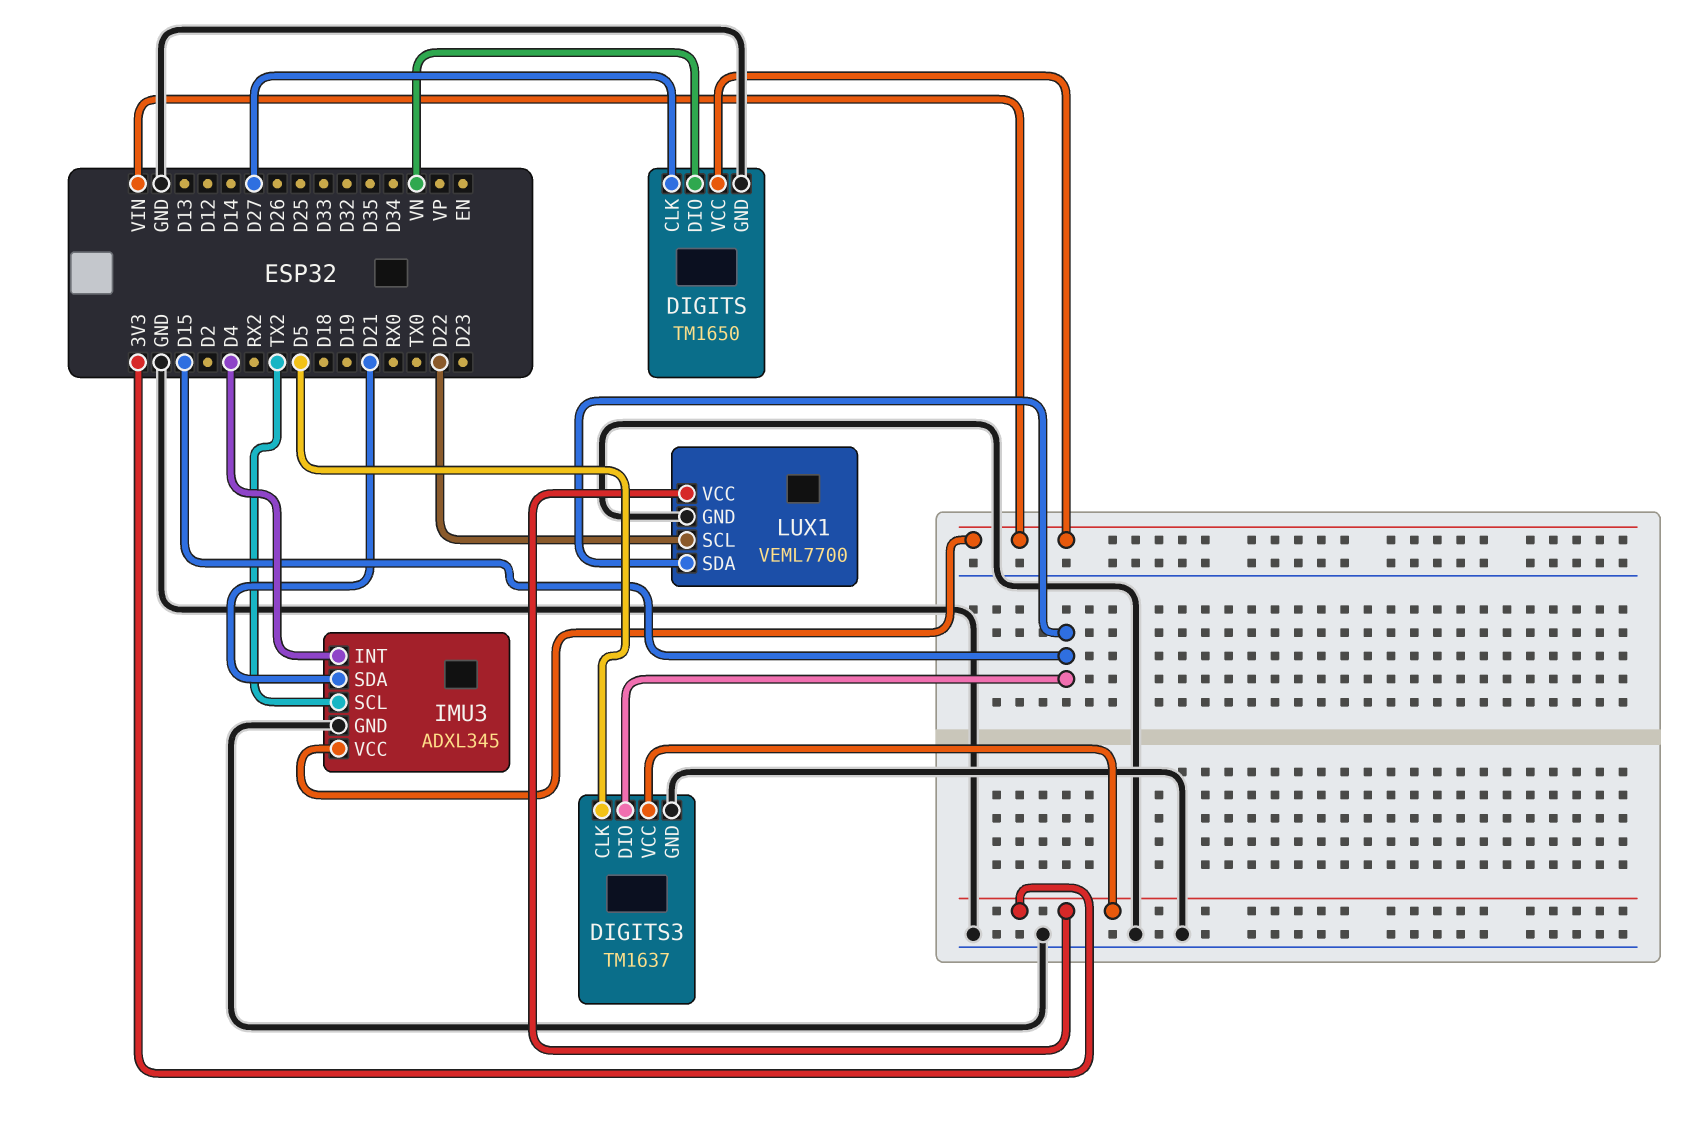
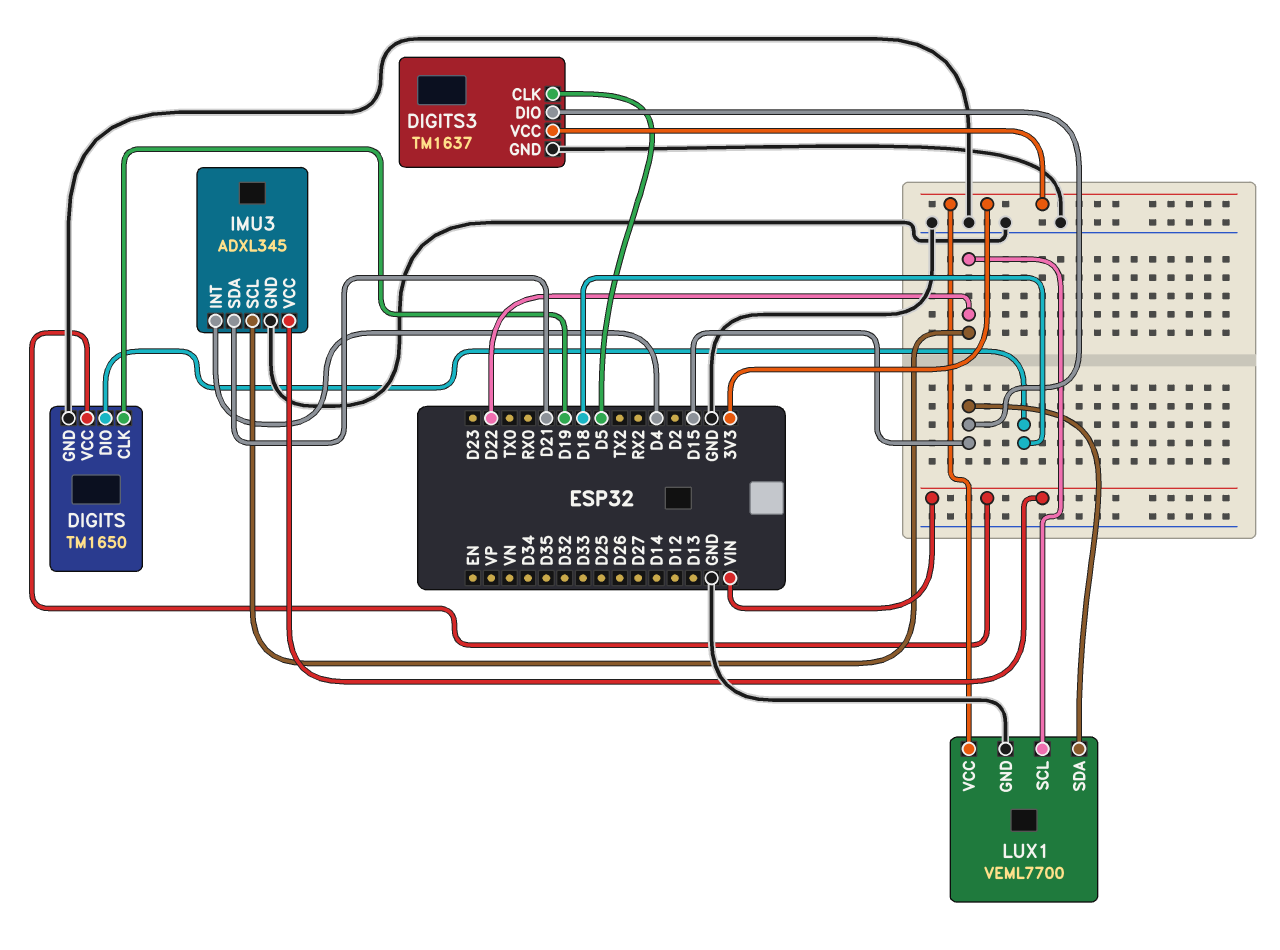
DIGITS pin CLK: D27 -> D19
DIGITS pin DIO: VN -> D18
IMU3 pin SCL: TX2 -> D22

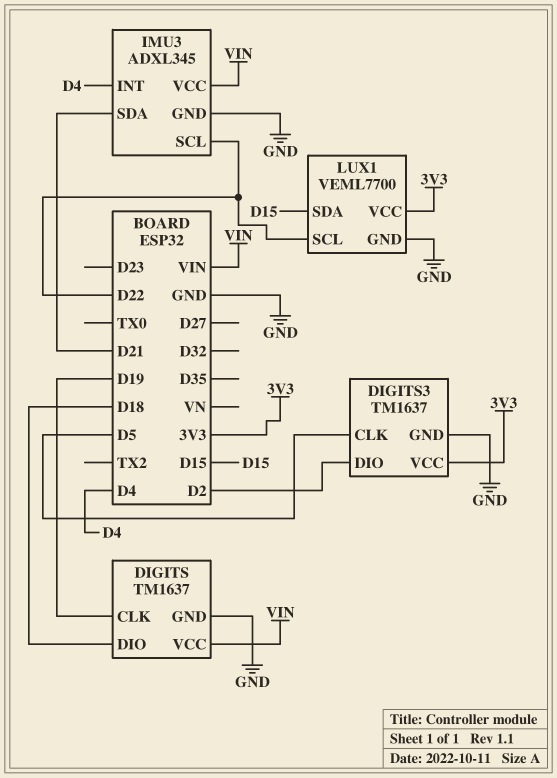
DIGITS: TM1650 -> TM1637
DIGITS3 pin DIO: D15 -> D2

